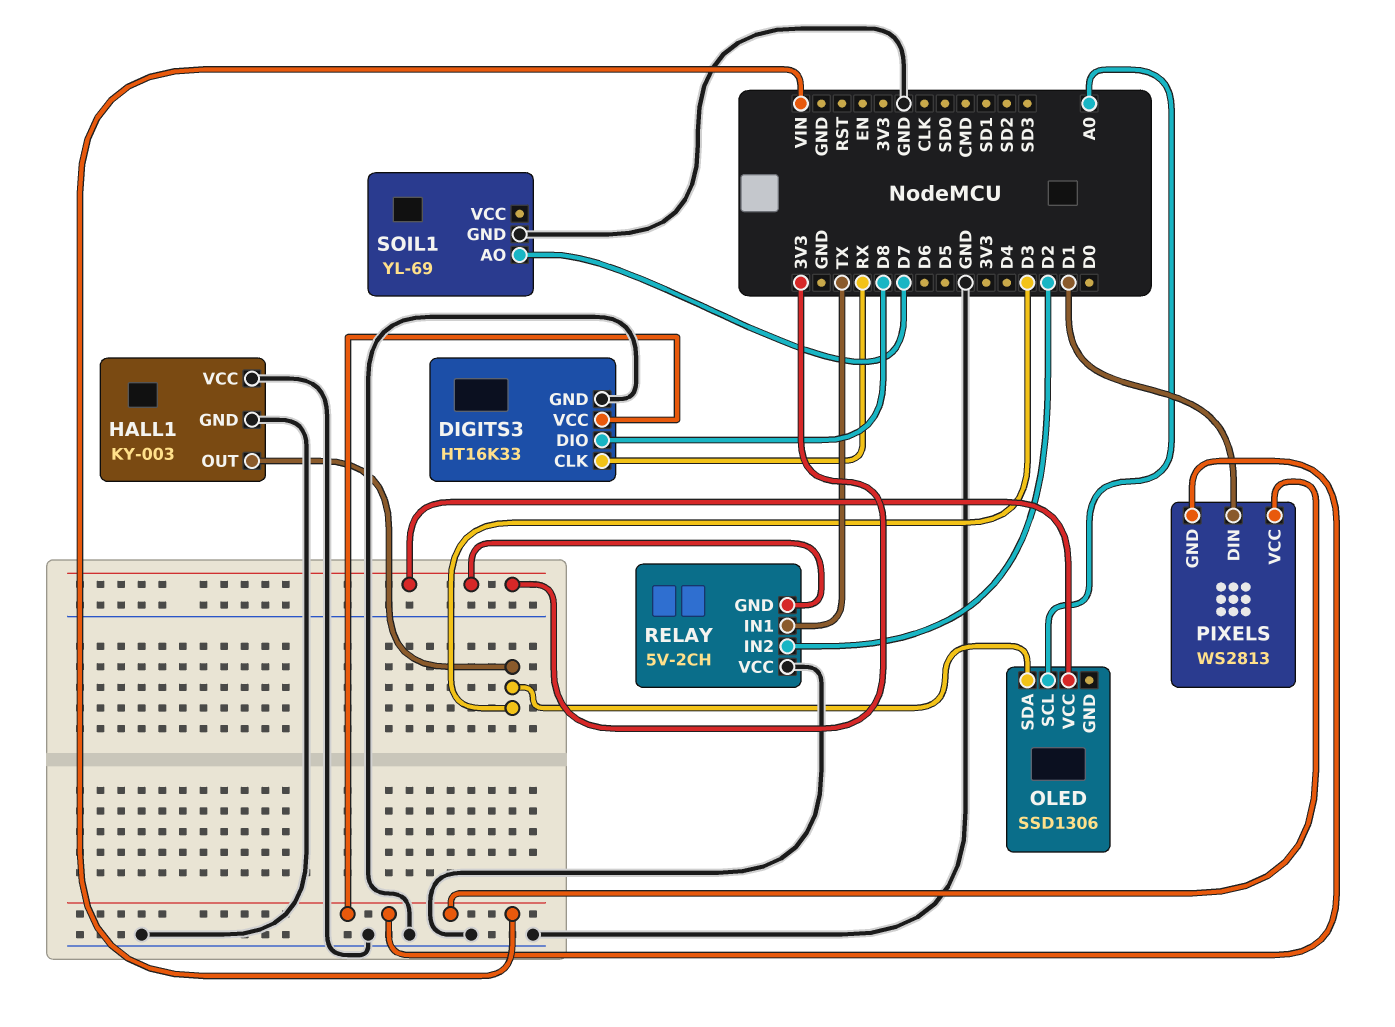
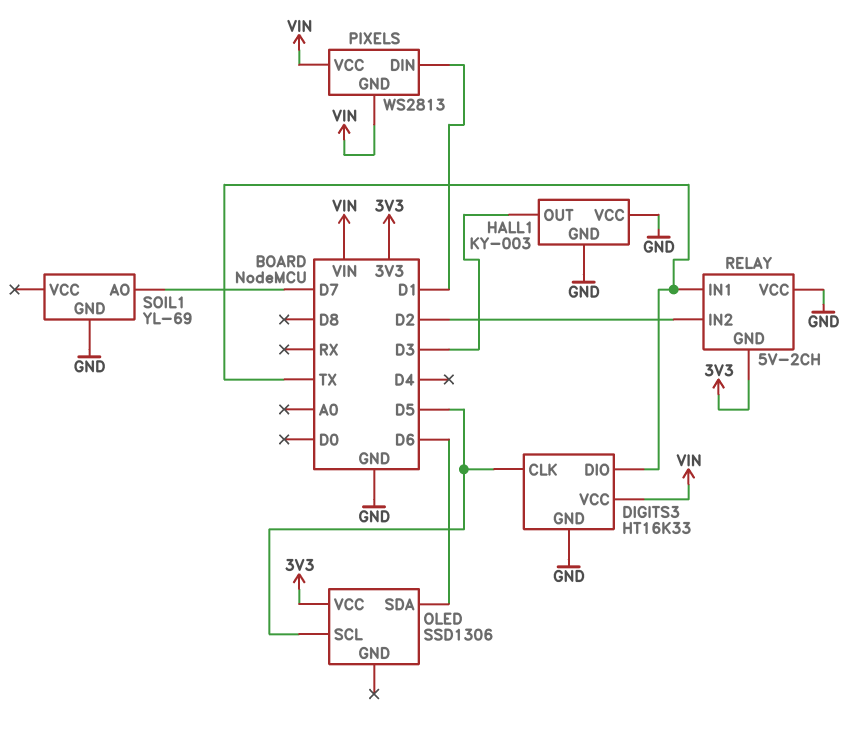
DIGITS3 pin CLK: RX -> D5
DIGITS3 pin DIO: D8 -> TX
OLED pin SCL: A0 -> D5
OLED pin SDA: D3 -> D6

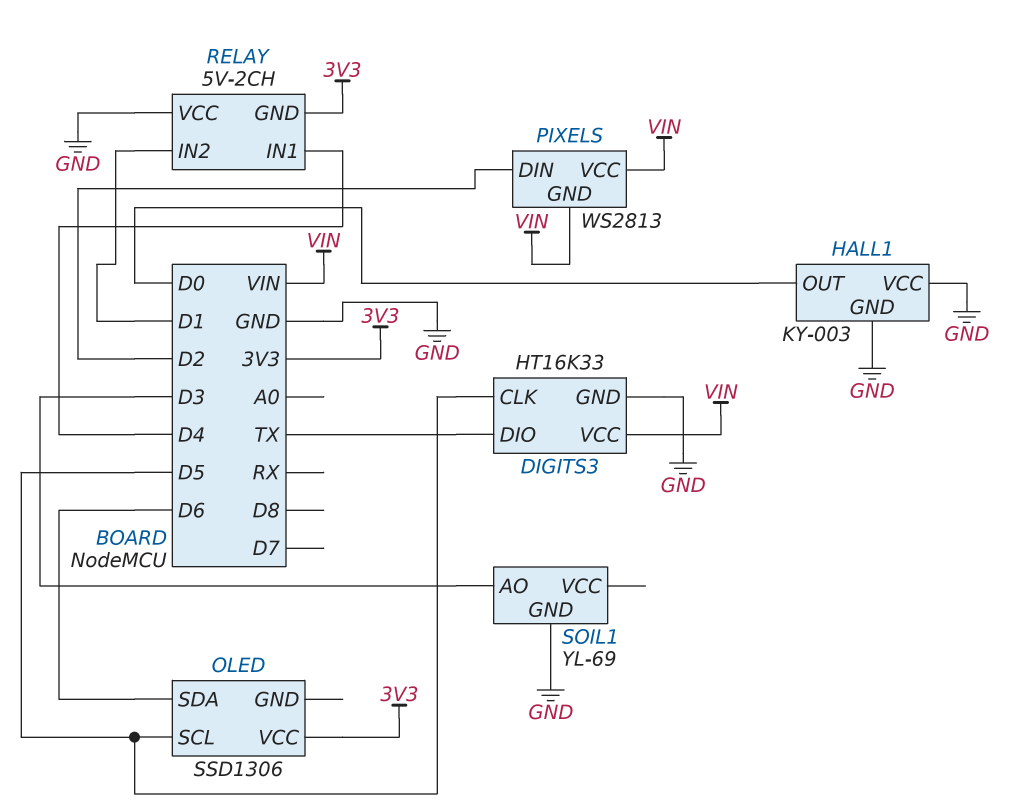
HALL1 pin OUT: D3 -> D0
PIXELS pin DIN: D1 -> D2
RELAY pin IN1: TX -> D4
RELAY pin IN2: D2 -> D1
SOIL1 pin AO: D7 -> D3

